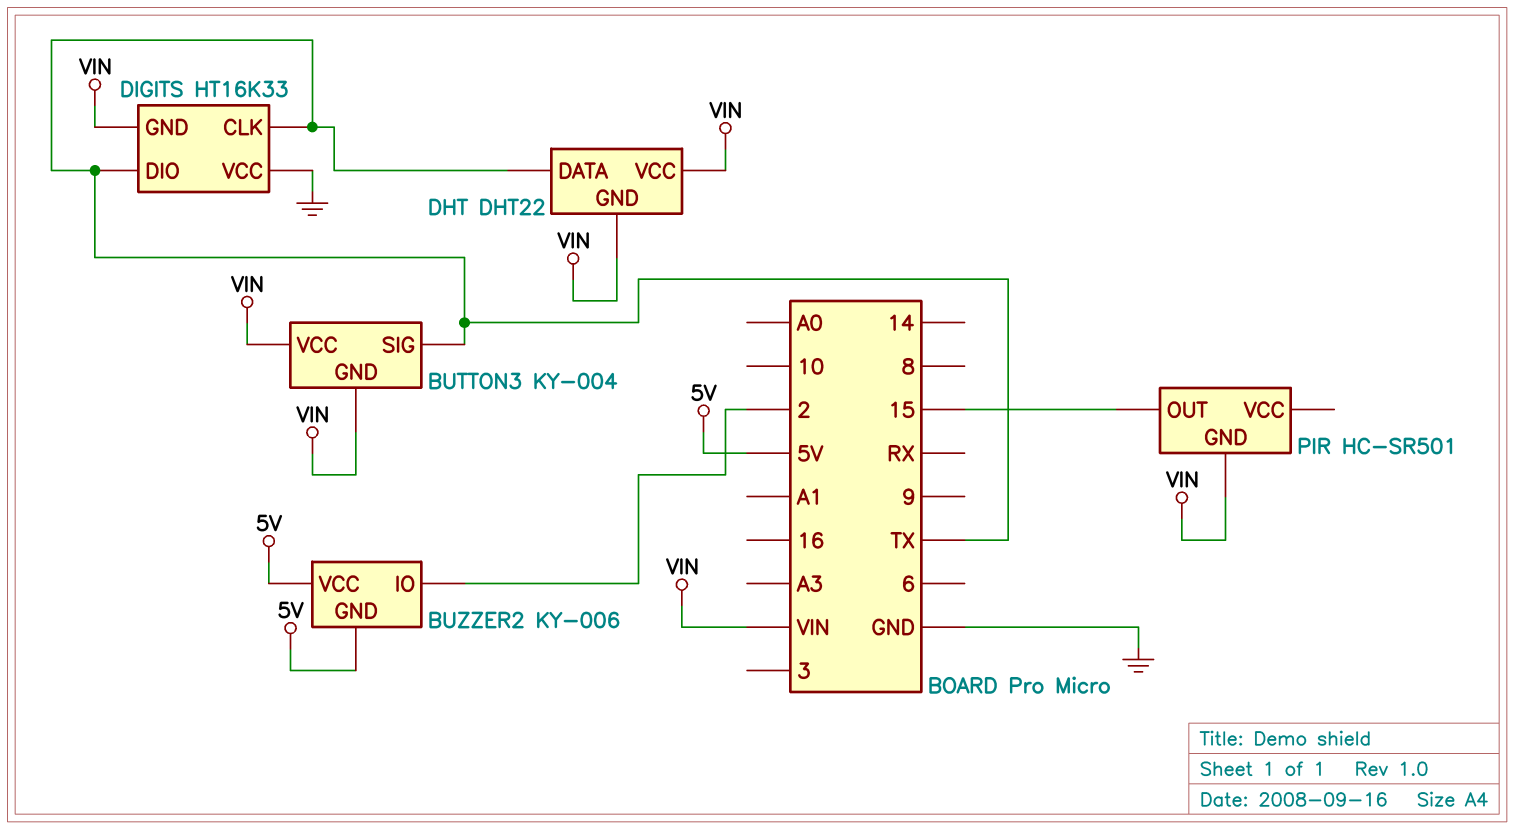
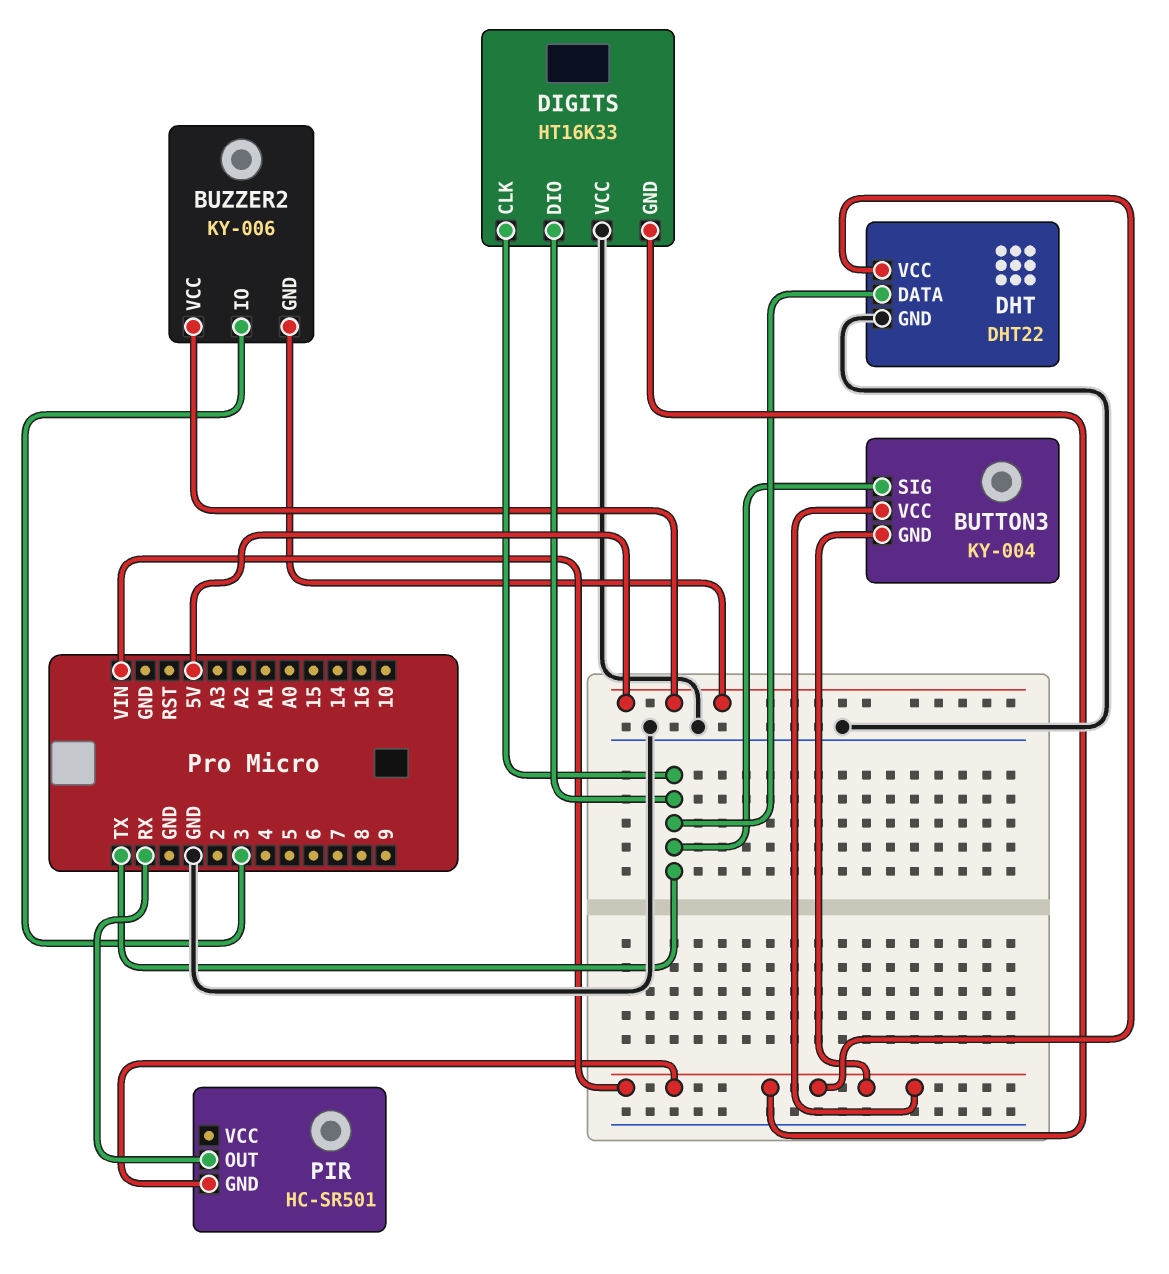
BUZZER2 pin IO: 2 -> 3
DHT pin GND: VIN -> GND
PIR pin OUT: 15 -> RX

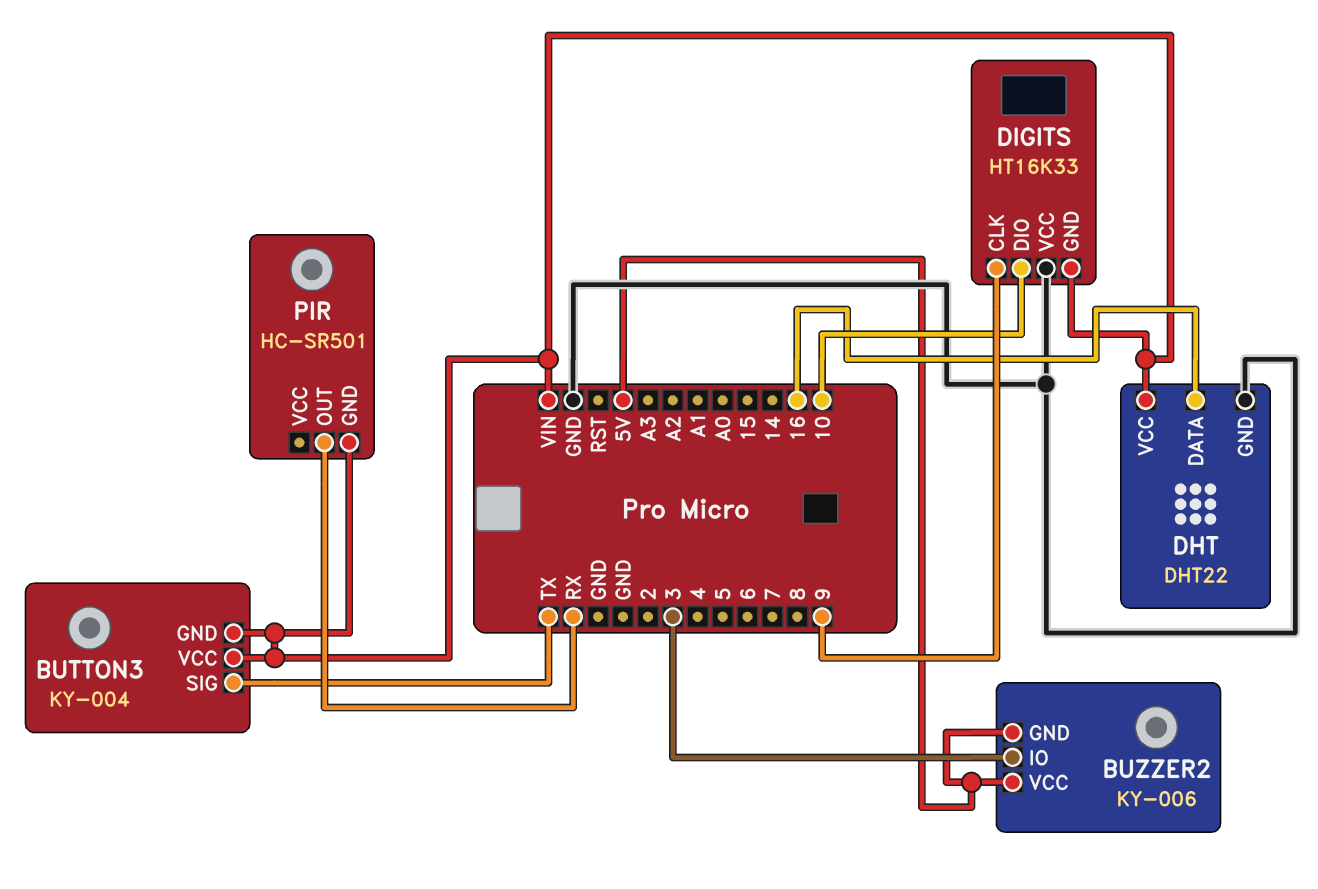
DHT pin DATA: TX -> 16
DIGITS pin CLK: TX -> 9
DIGITS pin DIO: TX -> 10

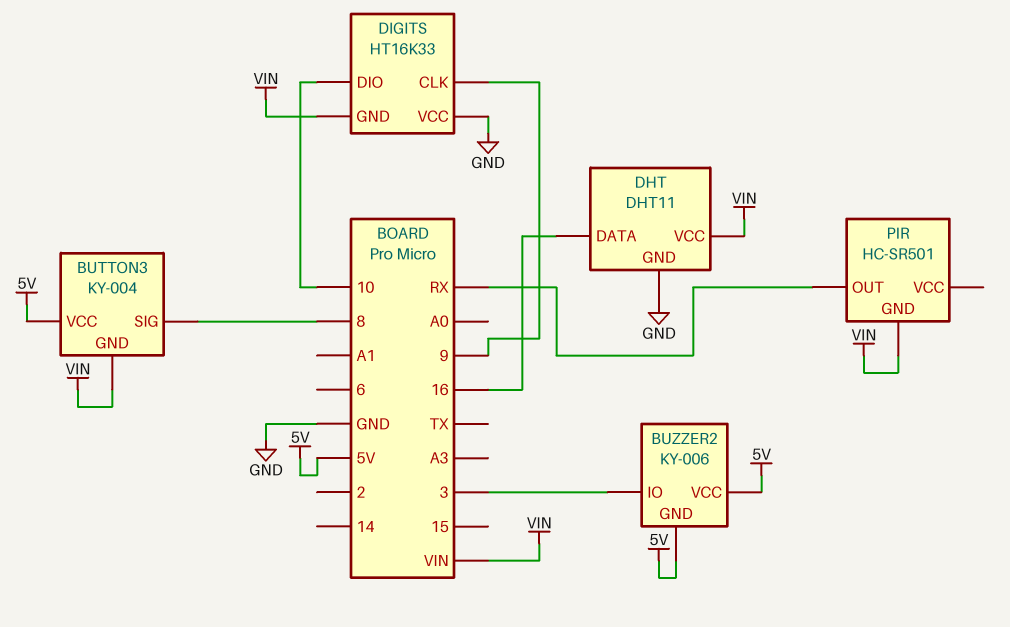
BUTTON3 pin SIG: TX -> 8
BUTTON3 pin VCC: VIN -> 5V
DHT: DHT22 -> DHT11

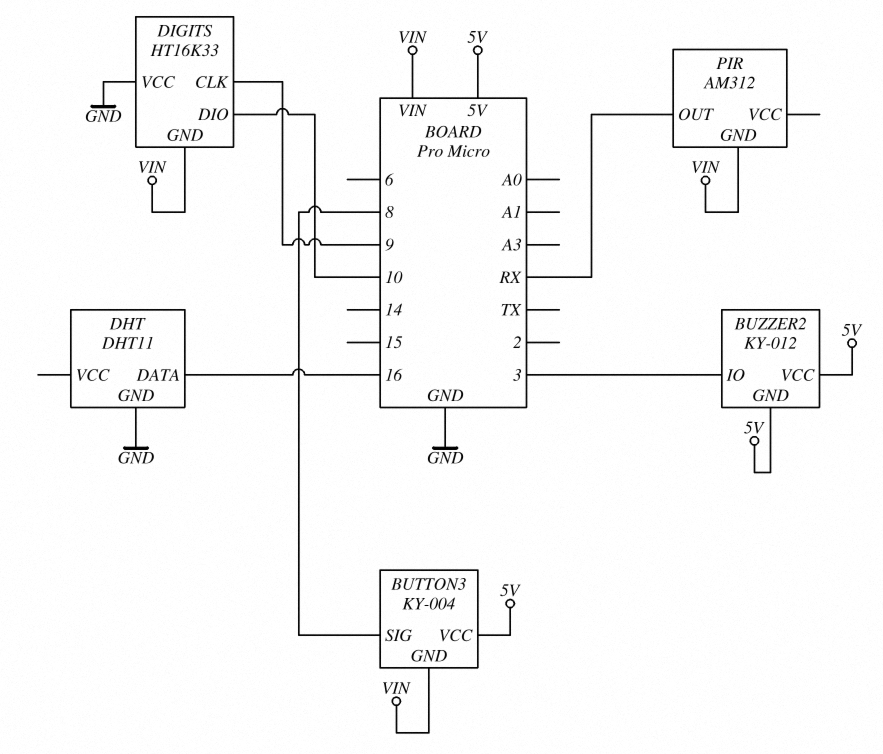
BUZZER2: KY-006 -> KY-012
DHT pin VCC: VIN -> none
PIR: HC-SR501 -> AM312

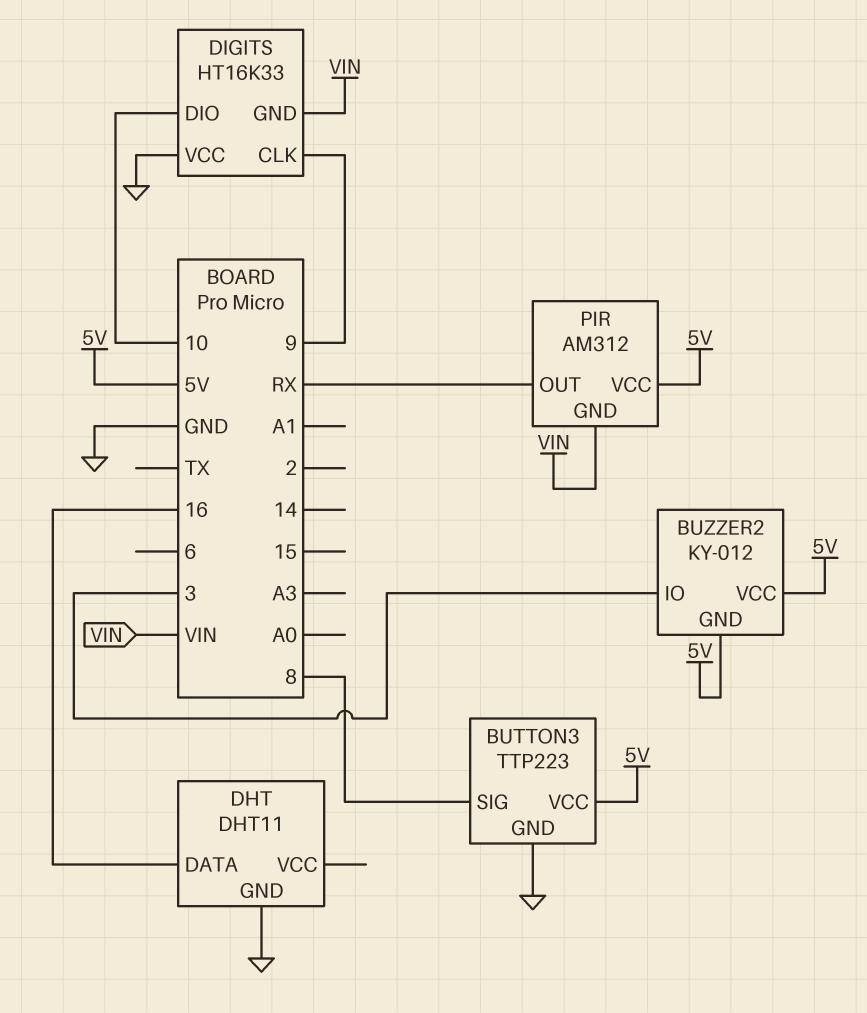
BUTTON3: KY-004 -> TTP223
BUTTON3 pin GND: VIN -> GND
PIR pin VCC: none -> 5V

